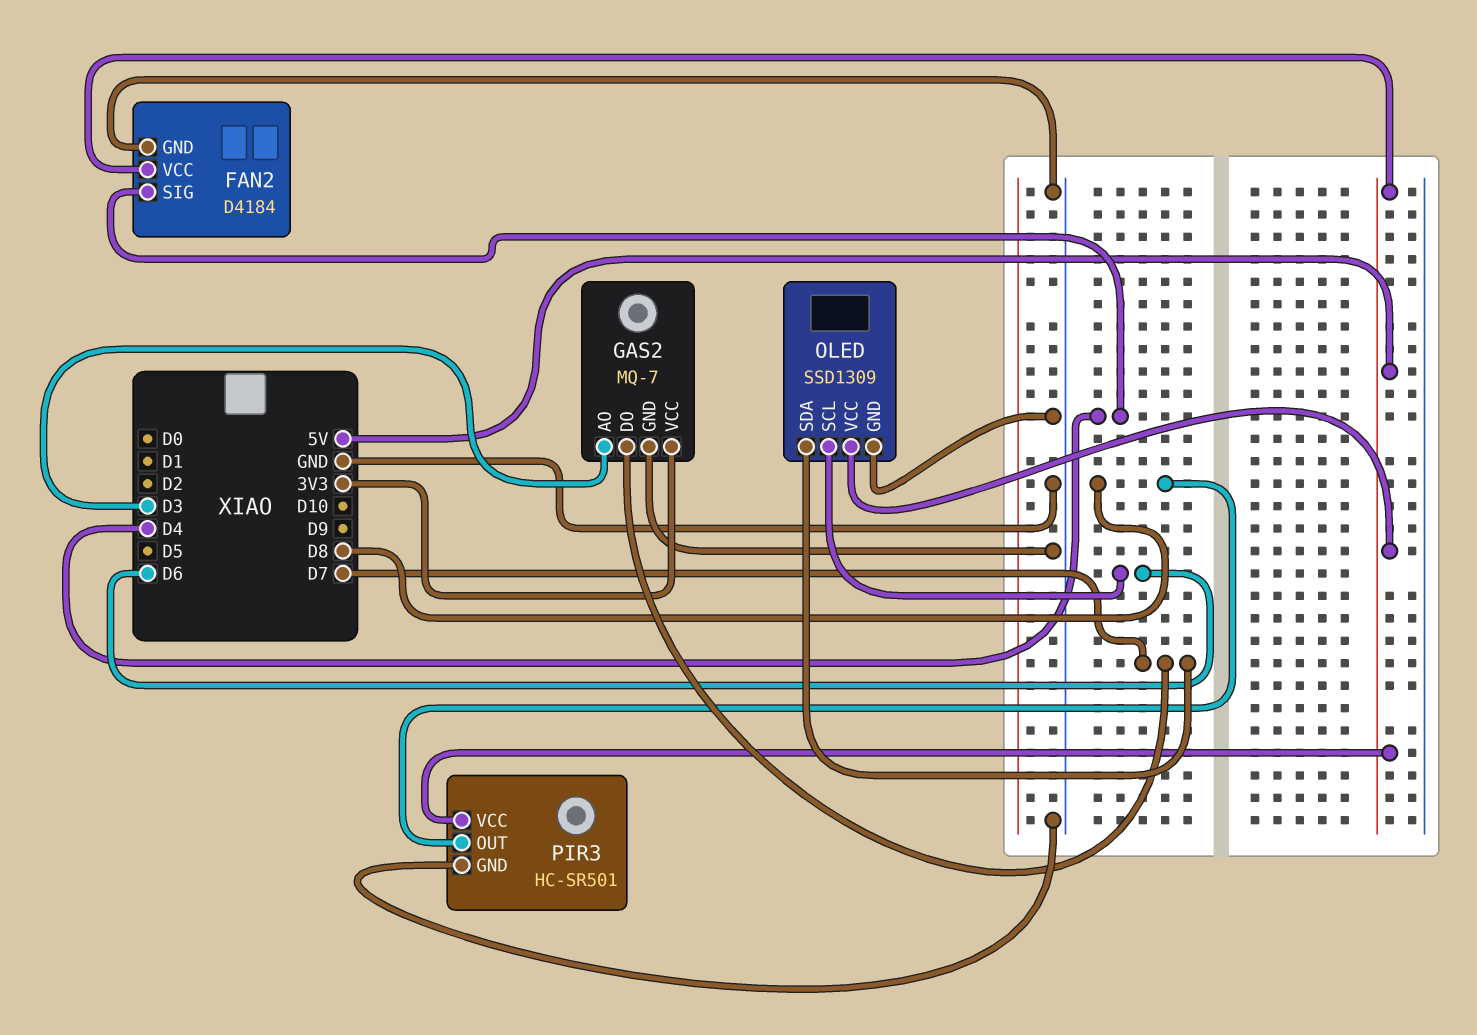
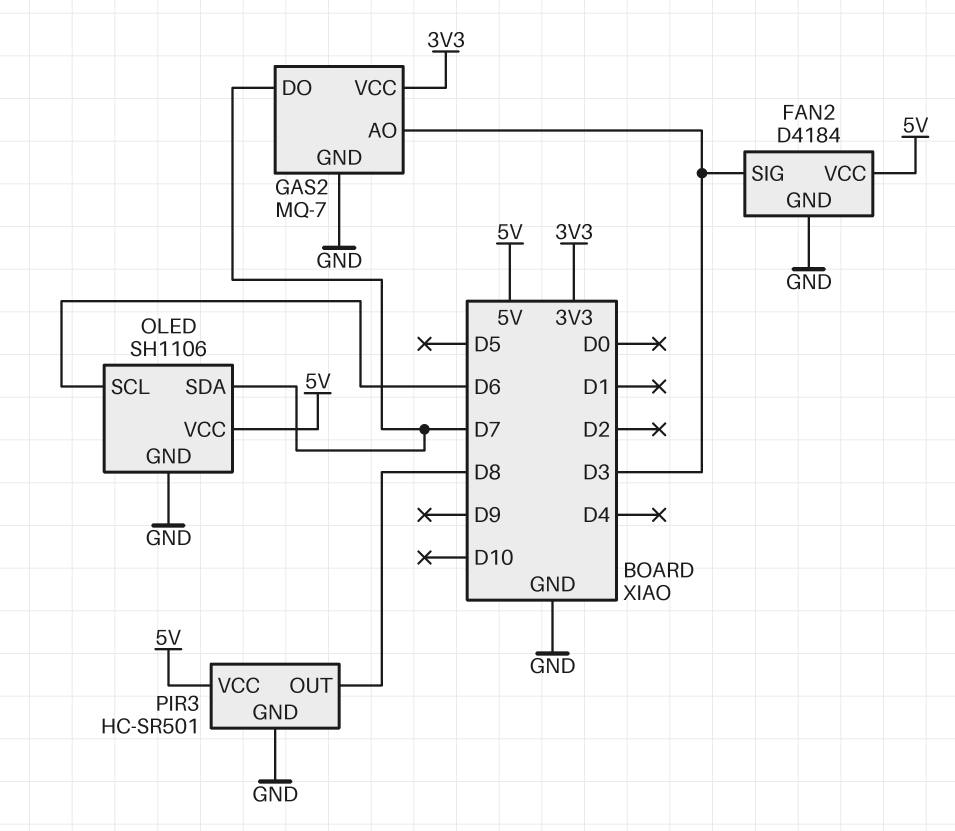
FAN2 pin SIG: D4 -> D3
OLED: SSD1309 -> SH1106

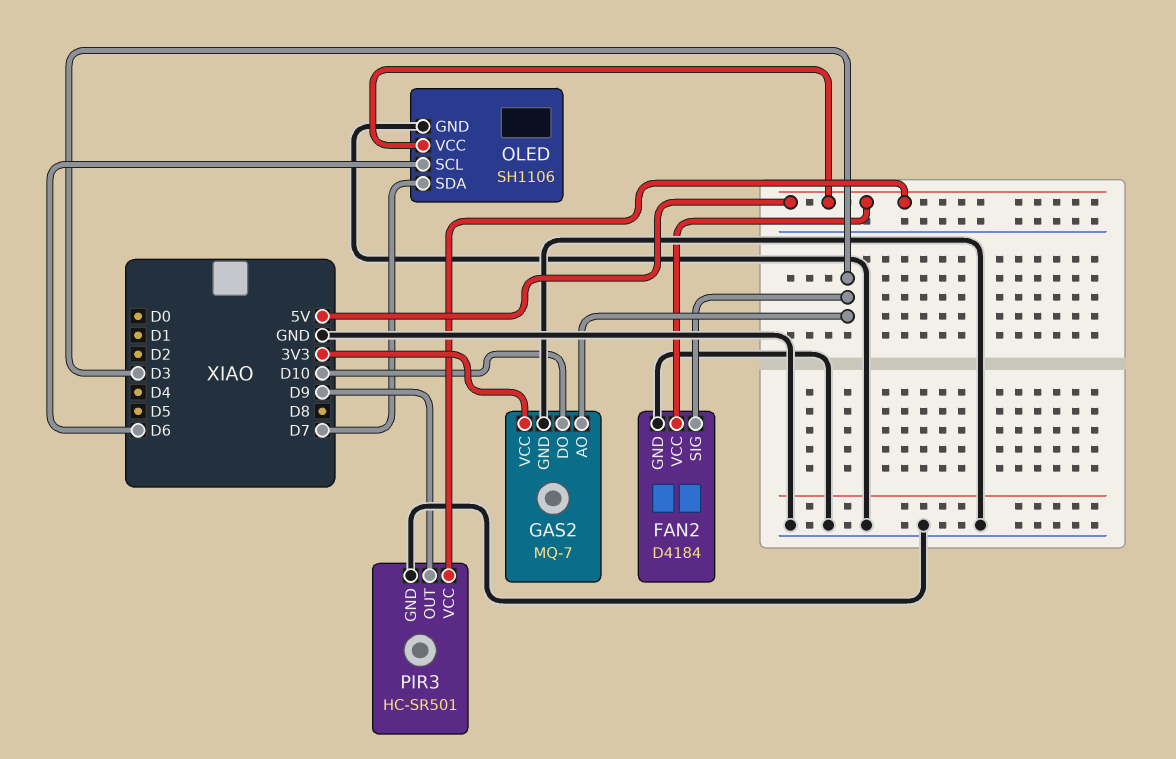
GAS2 pin DO: D7 -> D10
PIR3 pin OUT: D8 -> D9

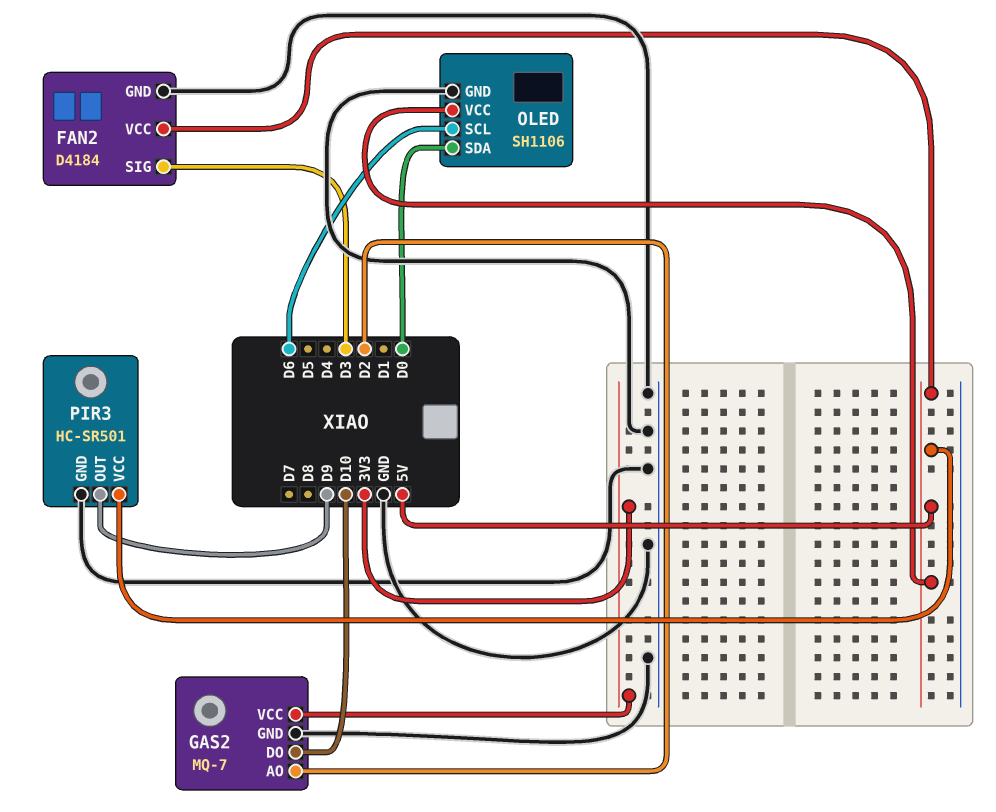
GAS2 pin AO: D3 -> D2
OLED pin SDA: D7 -> D0

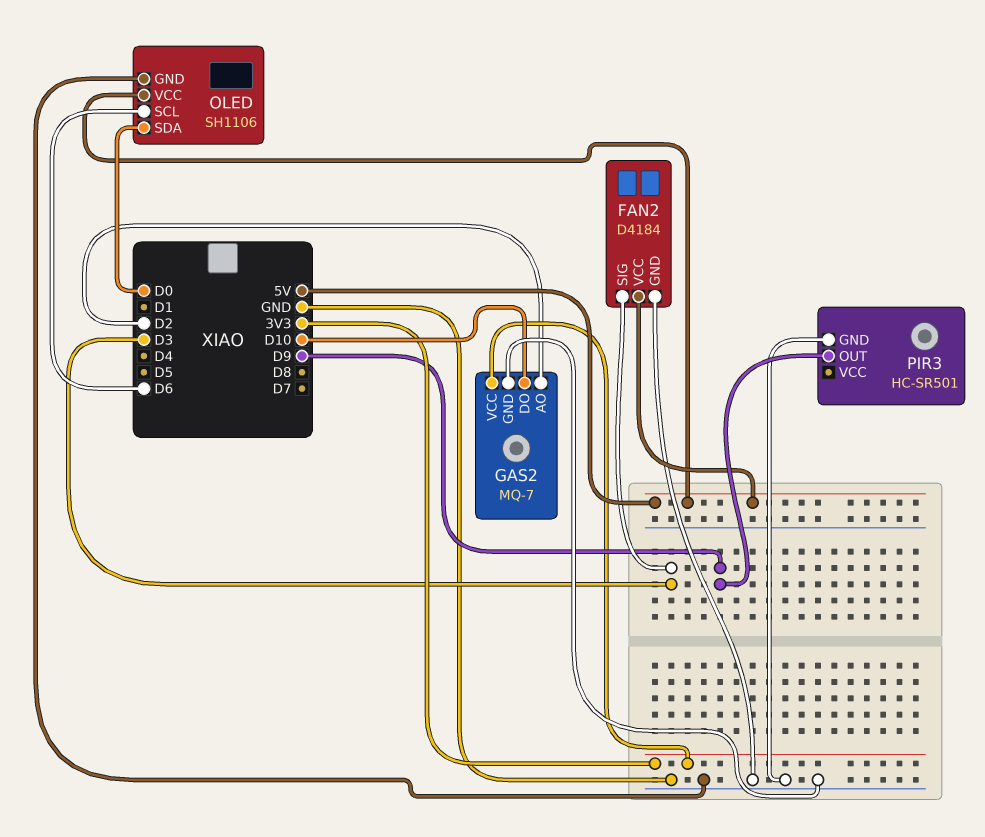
PIR3 pin VCC: 5V -> none

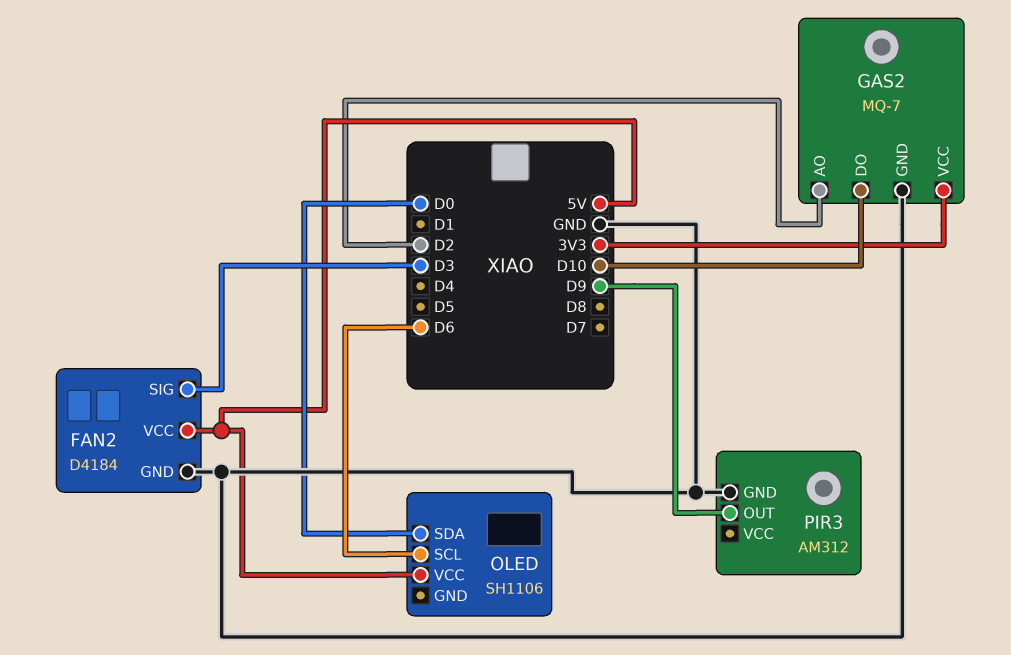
OLED pin GND: GND -> none
PIR3: HC-SR501 -> AM312

